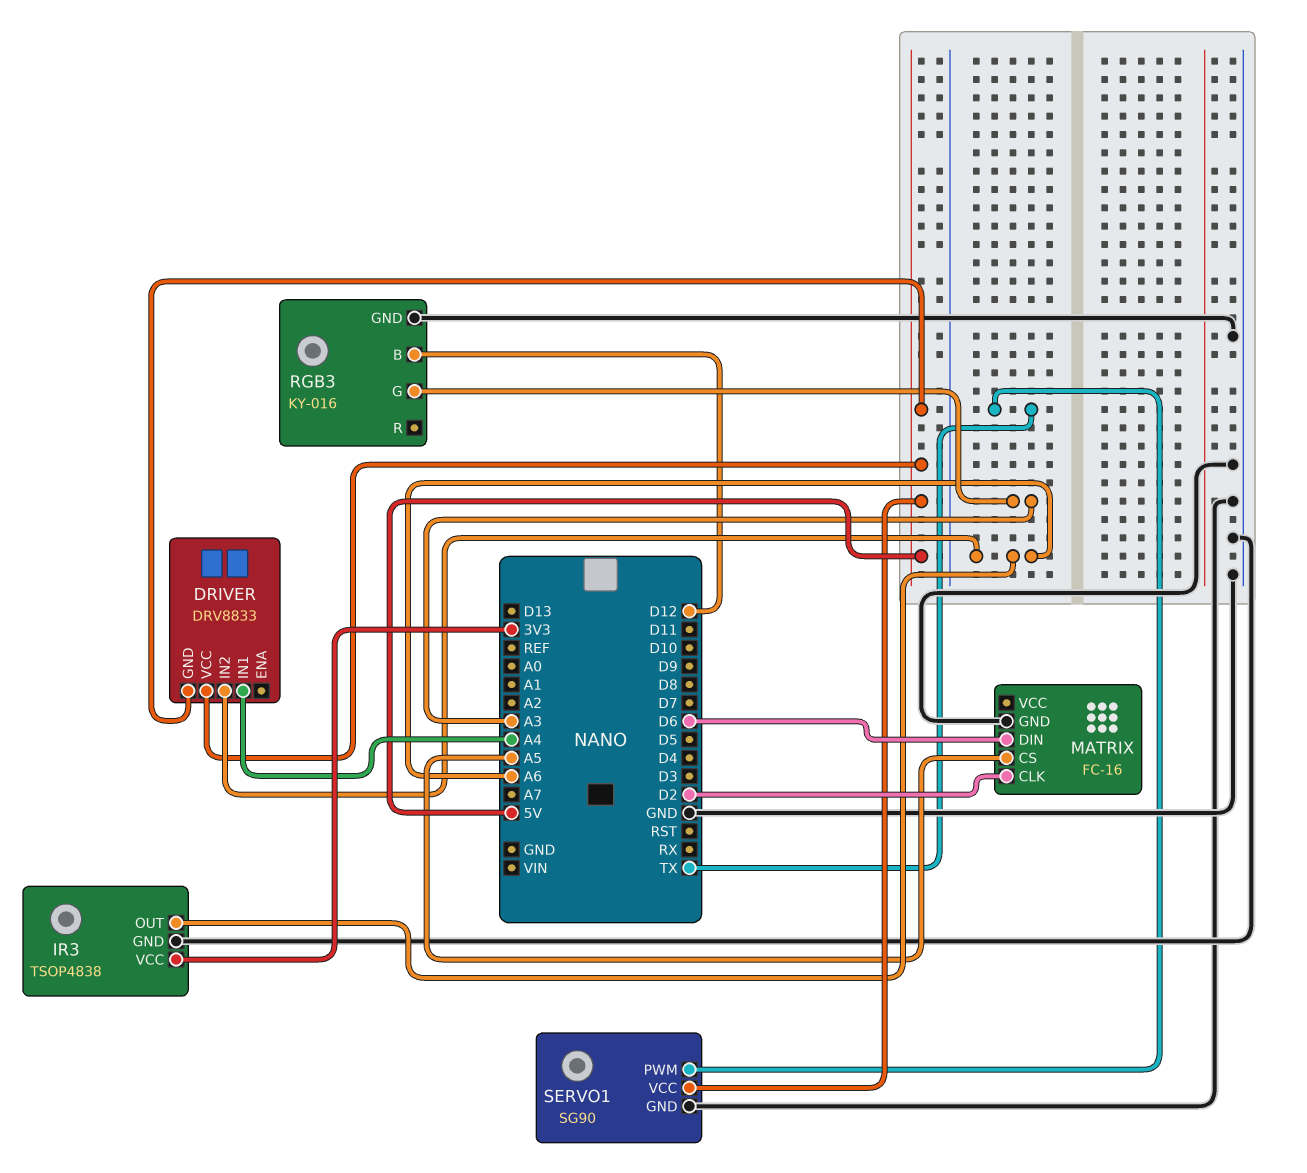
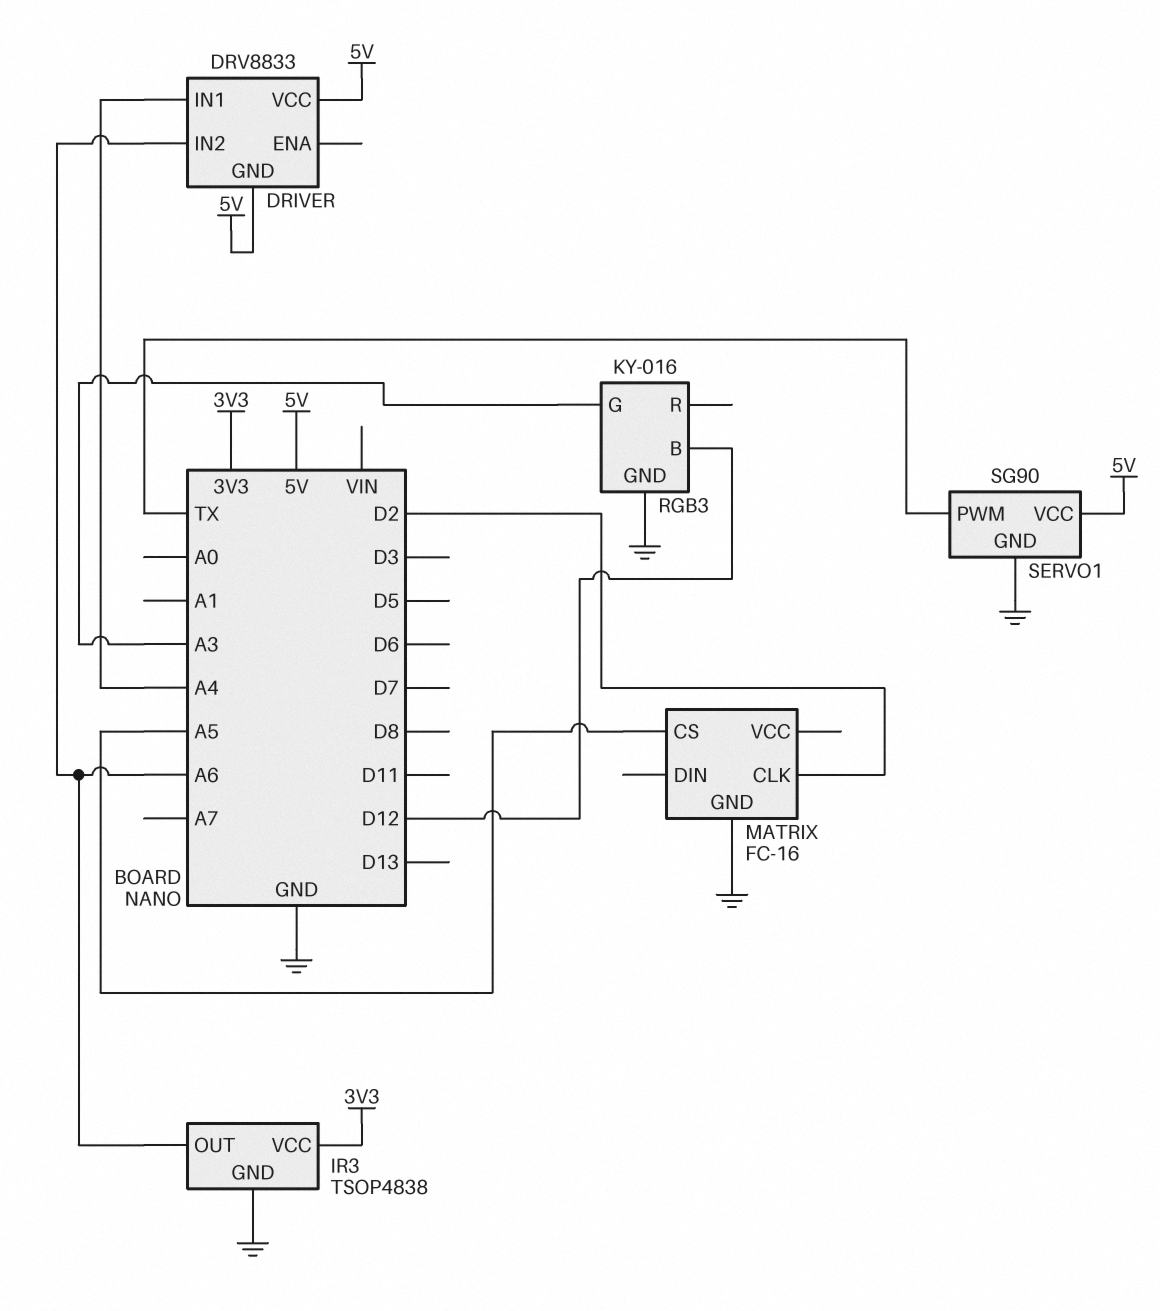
MATRIX pin DIN: D6 -> none

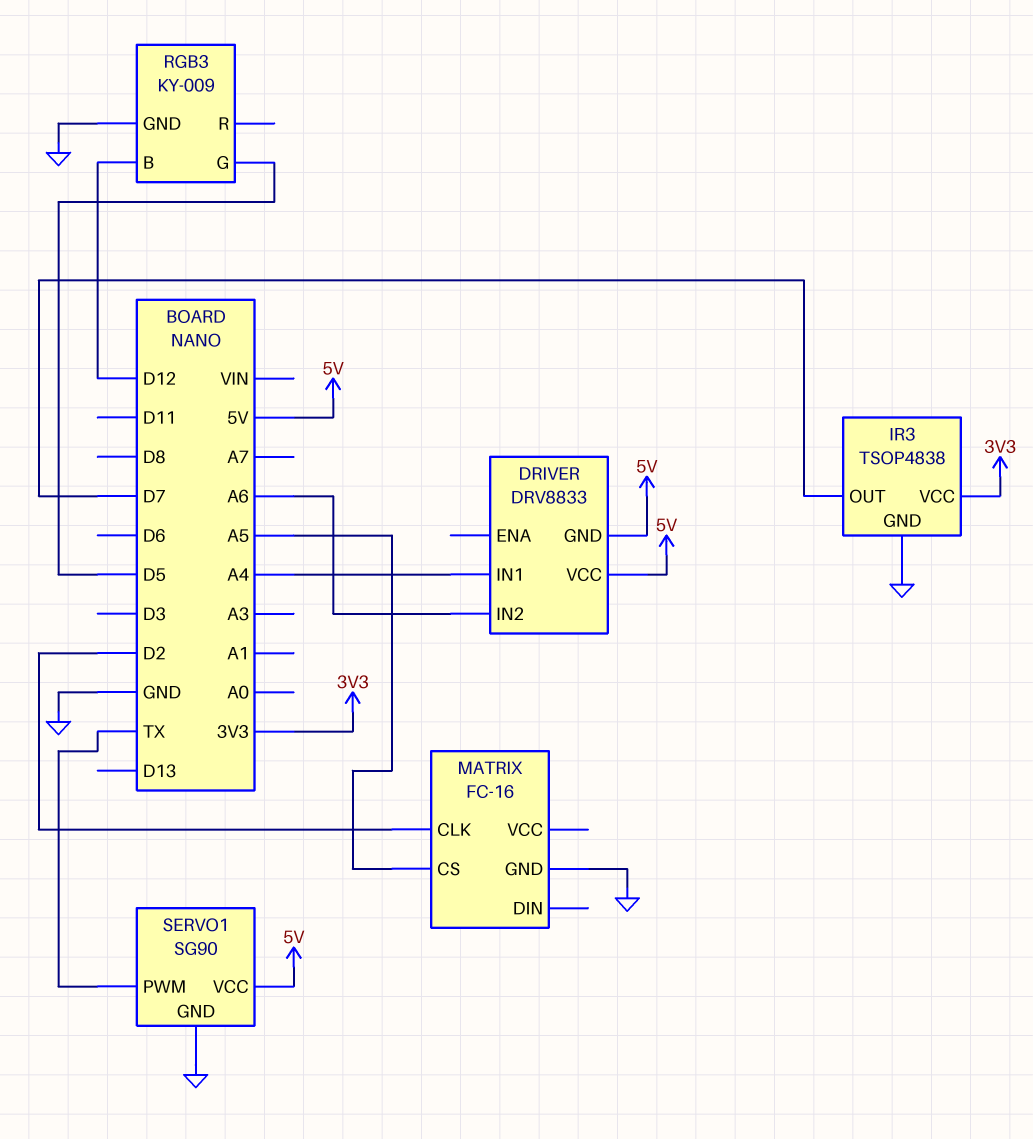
IR3 pin OUT: A6 -> D7
RGB3: KY-016 -> KY-009
RGB3 pin G: A3 -> D5

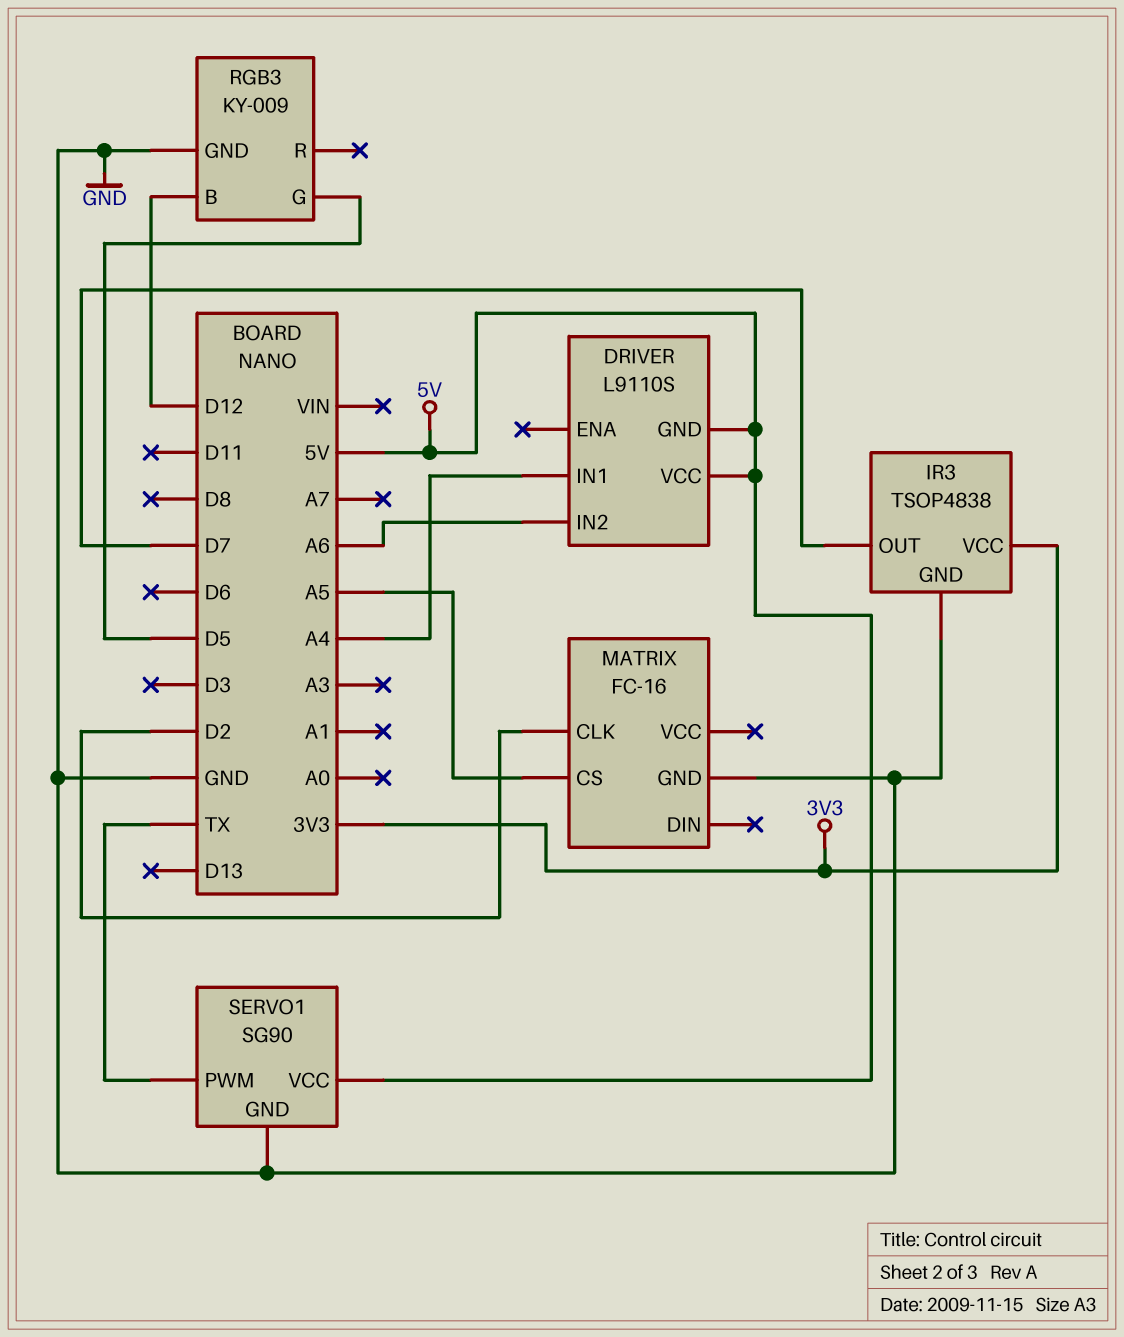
DRIVER: DRV8833 -> L9110S

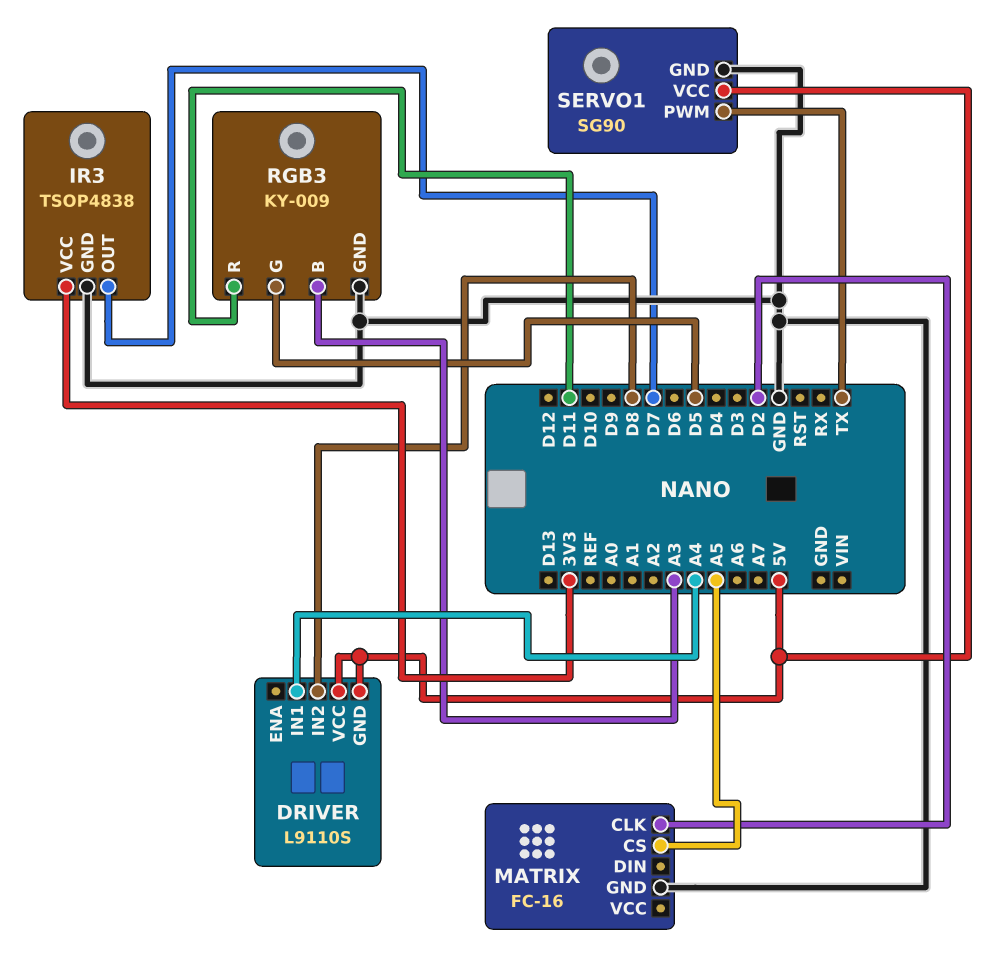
DRIVER pin IN2: A6 -> D8
RGB3 pin B: D12 -> A3
RGB3 pin R: none -> D11

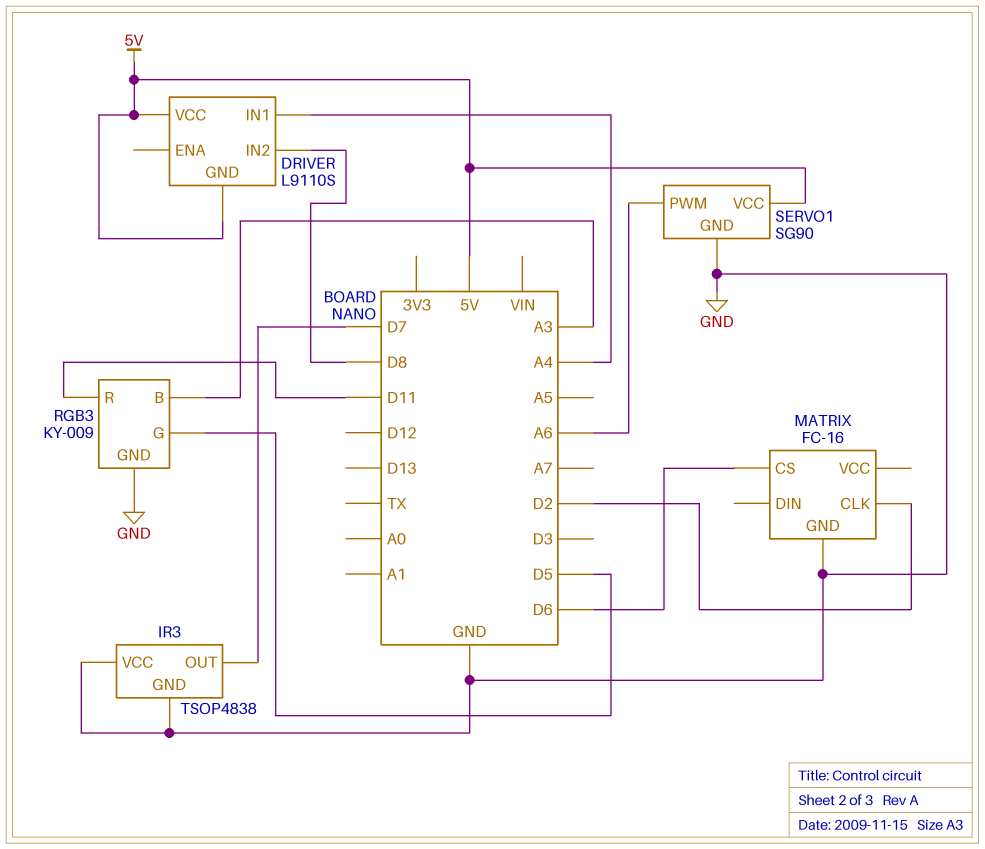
IR3 pin VCC: 3V3 -> GND
MATRIX pin CS: A5 -> D6
SERVO1 pin PWM: TX -> A6

